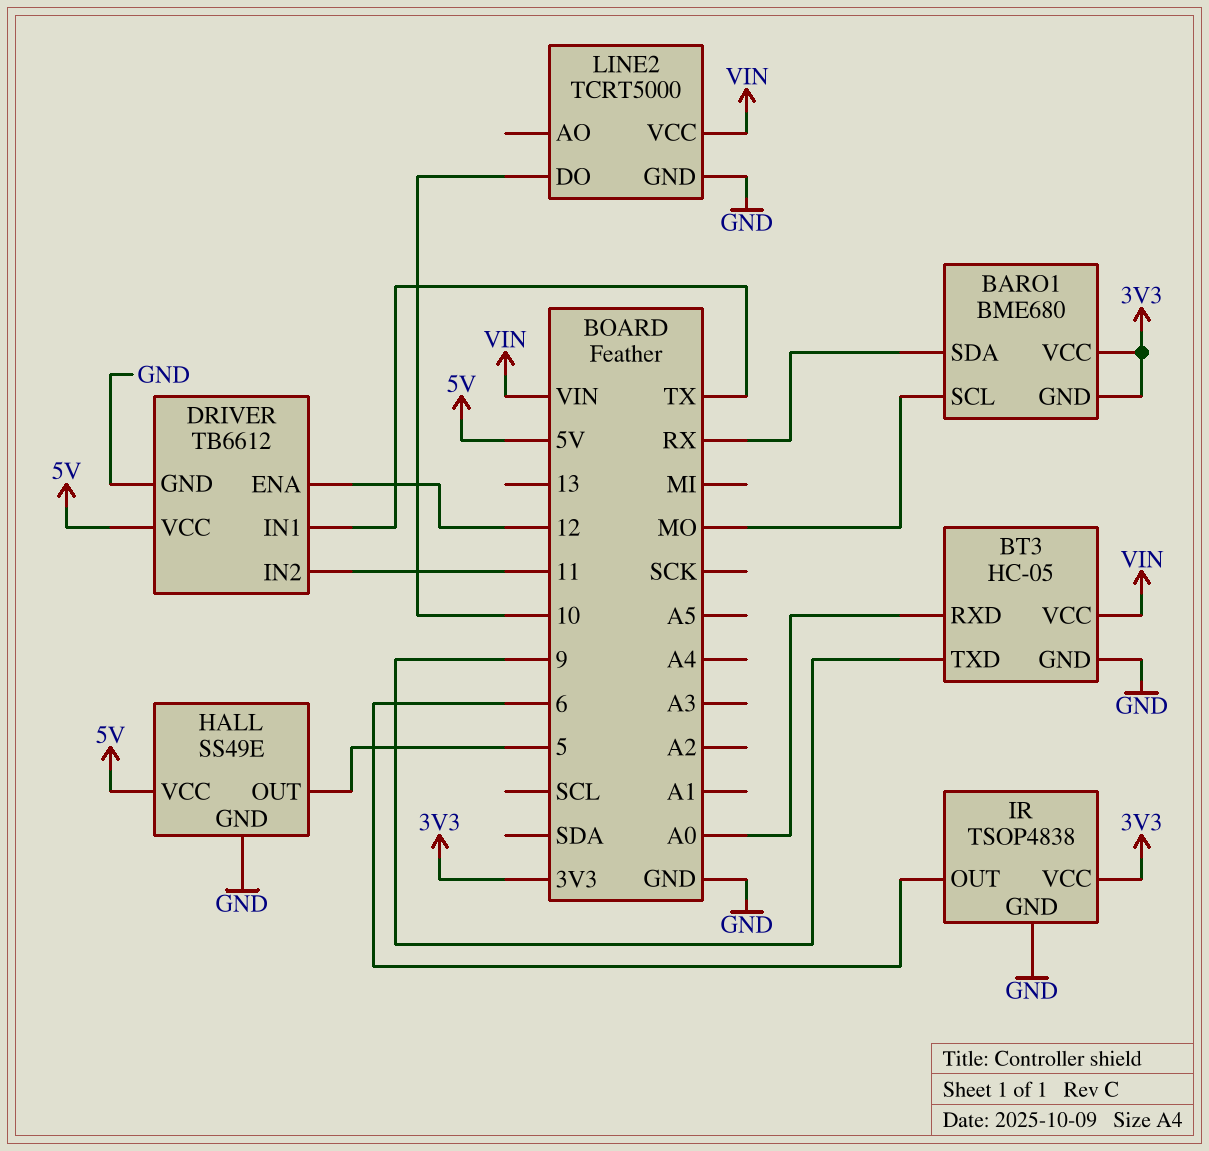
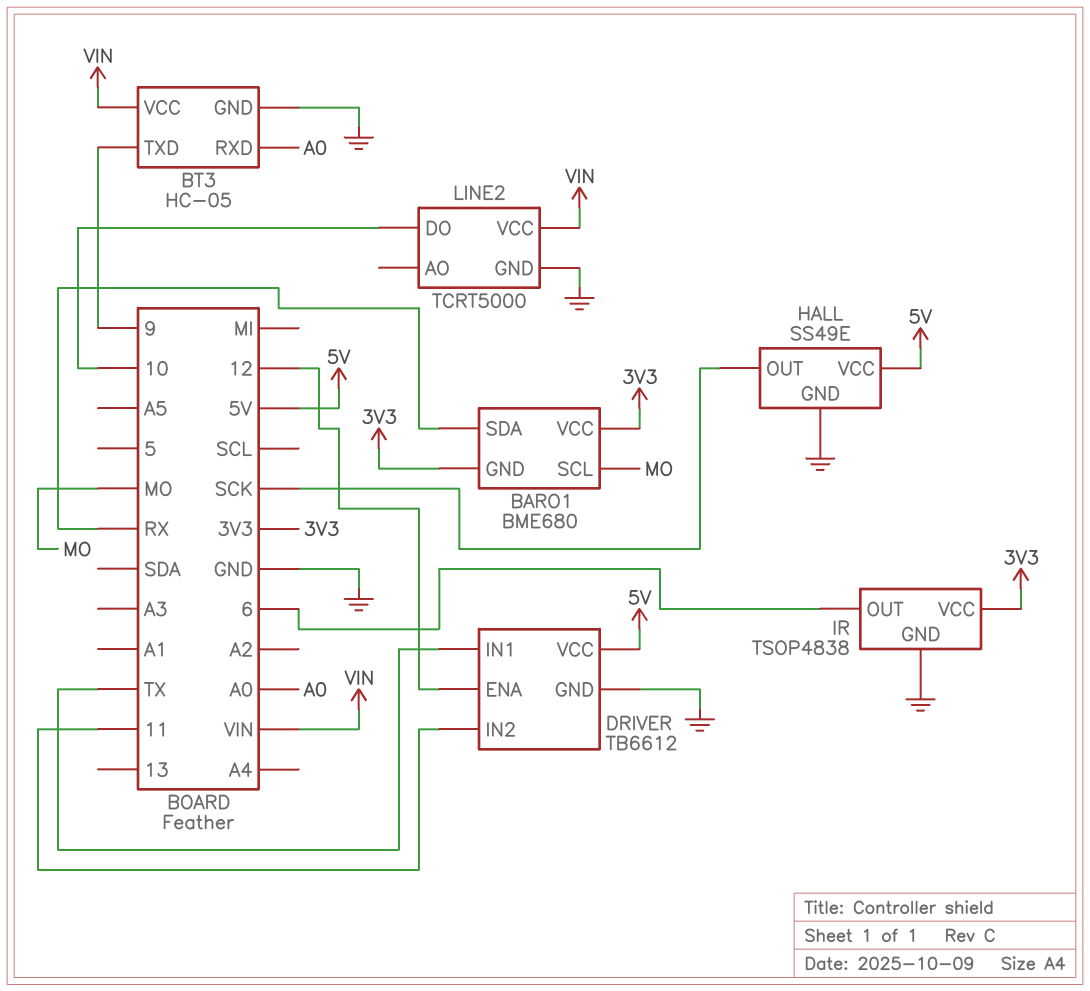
HALL pin OUT: 5 -> SCK

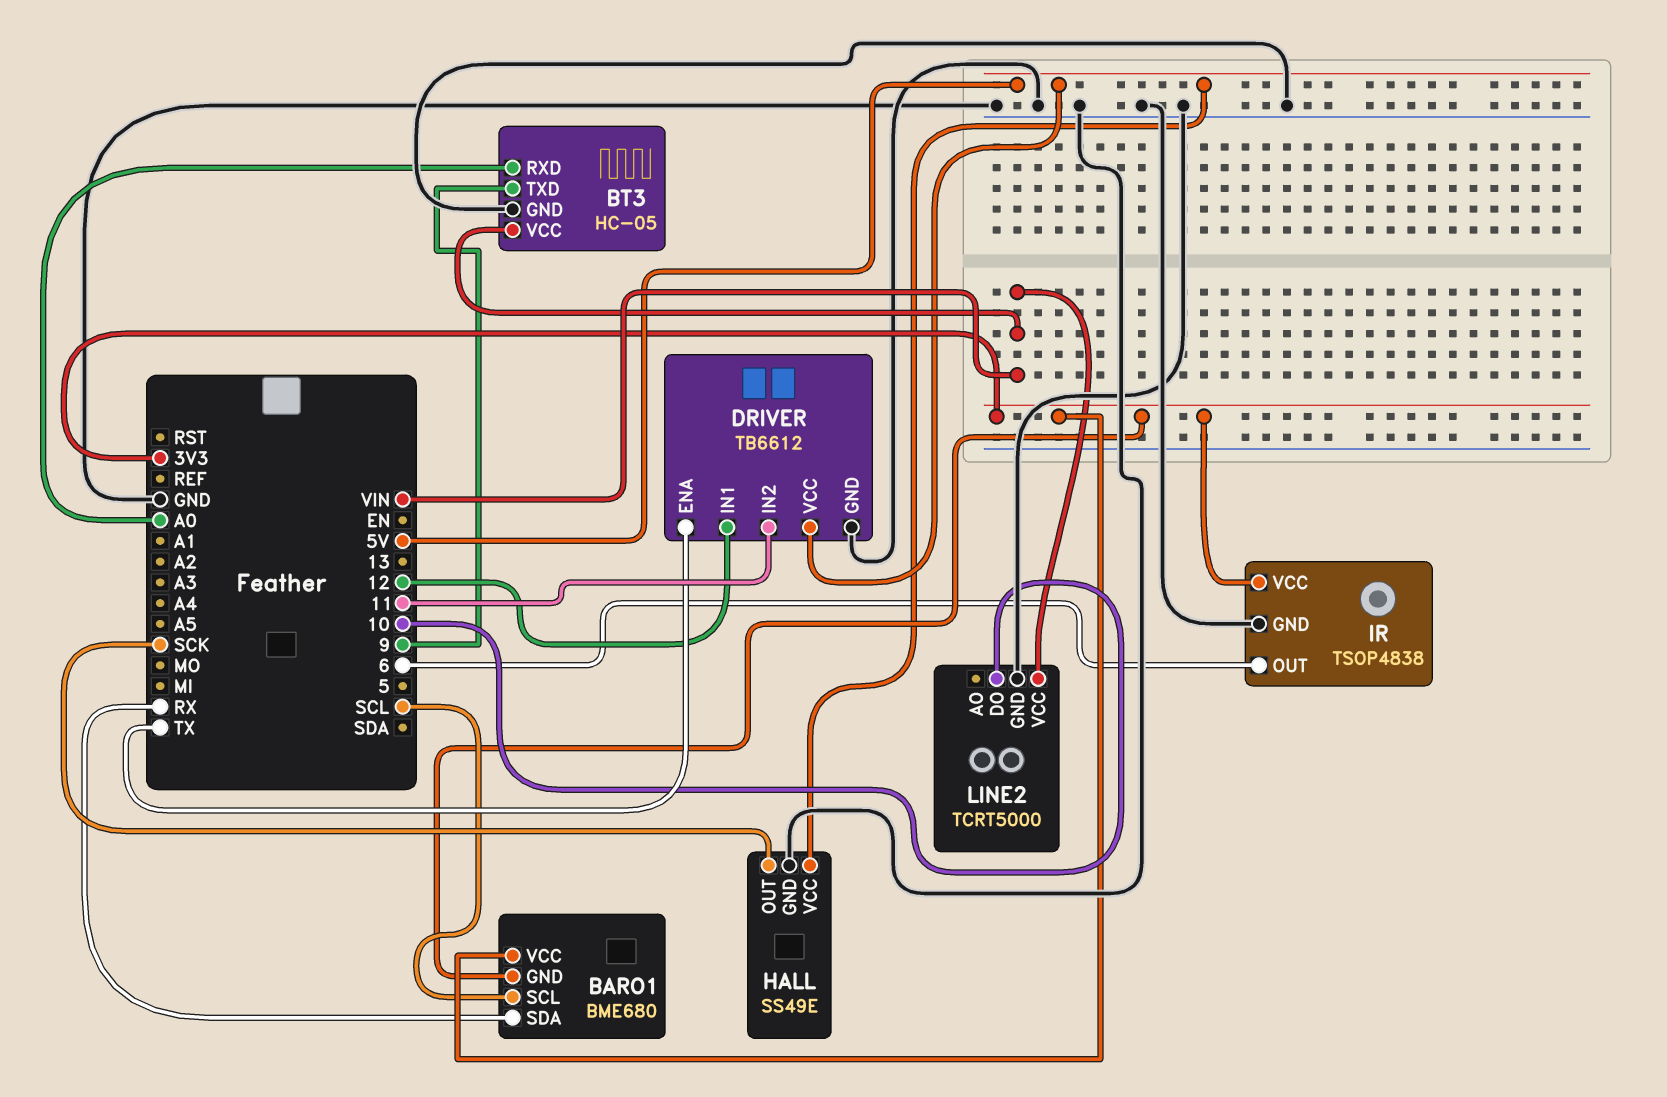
BARO1 pin SCL: MO -> SCL
DRIVER pin ENA: 12 -> TX
DRIVER pin IN1: TX -> 12

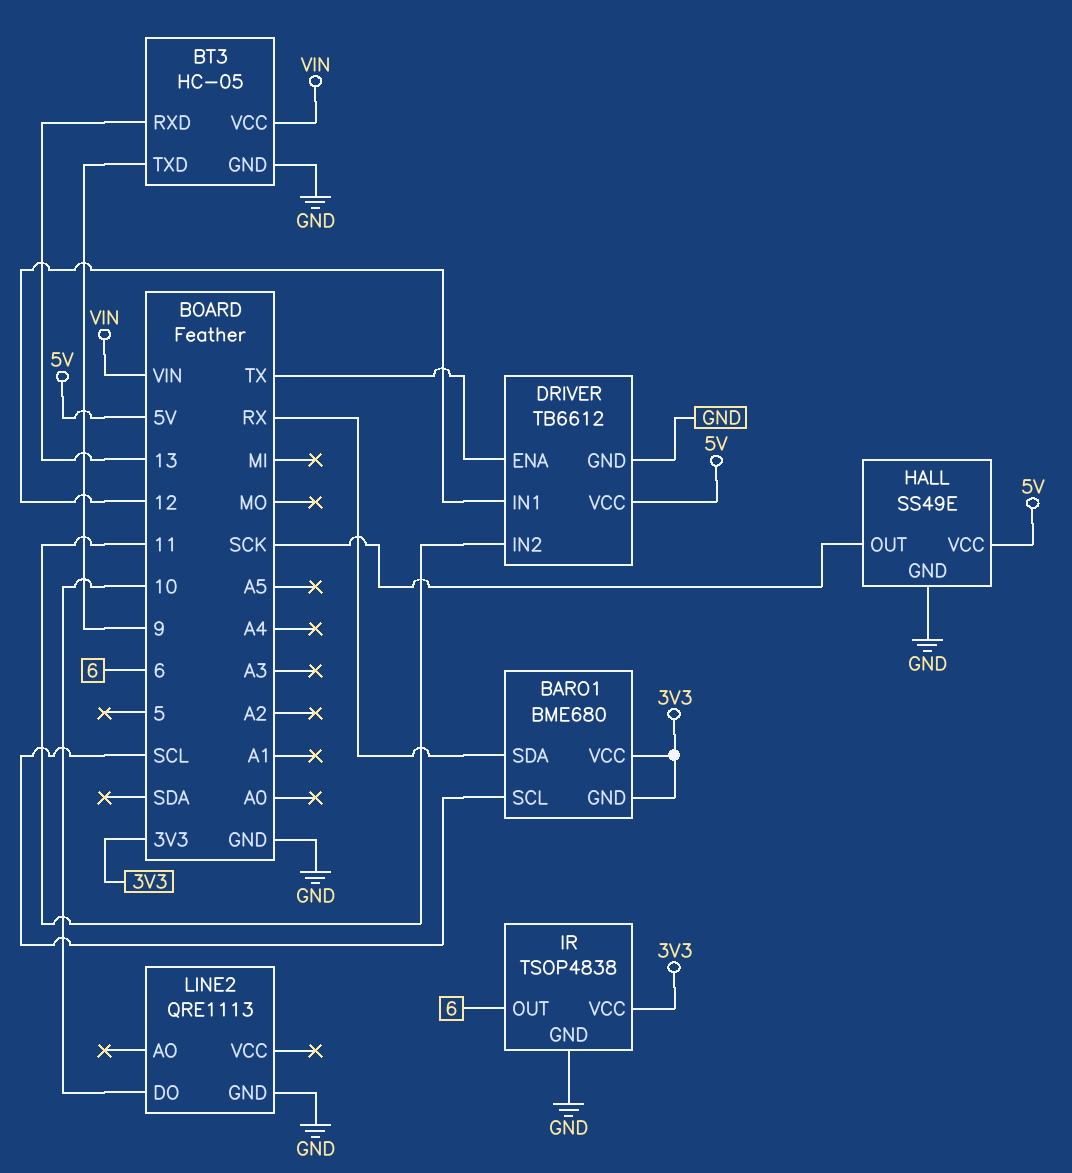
BT3 pin RXD: A0 -> 13
LINE2: TCRT5000 -> QRE1113
LINE2 pin VCC: VIN -> none

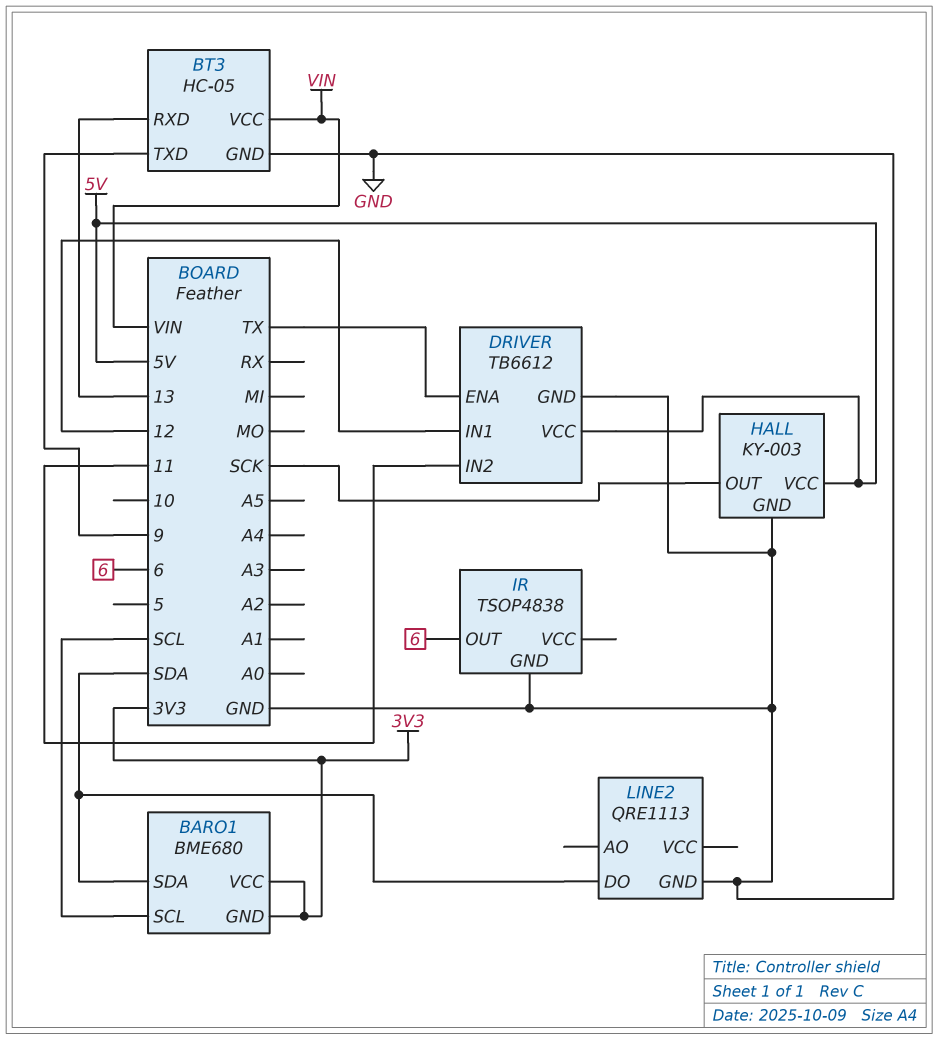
BARO1 pin SDA: RX -> SDA
HALL: SS49E -> KY-003
IR pin VCC: 3V3 -> none
LINE2 pin DO: 10 -> SDA

